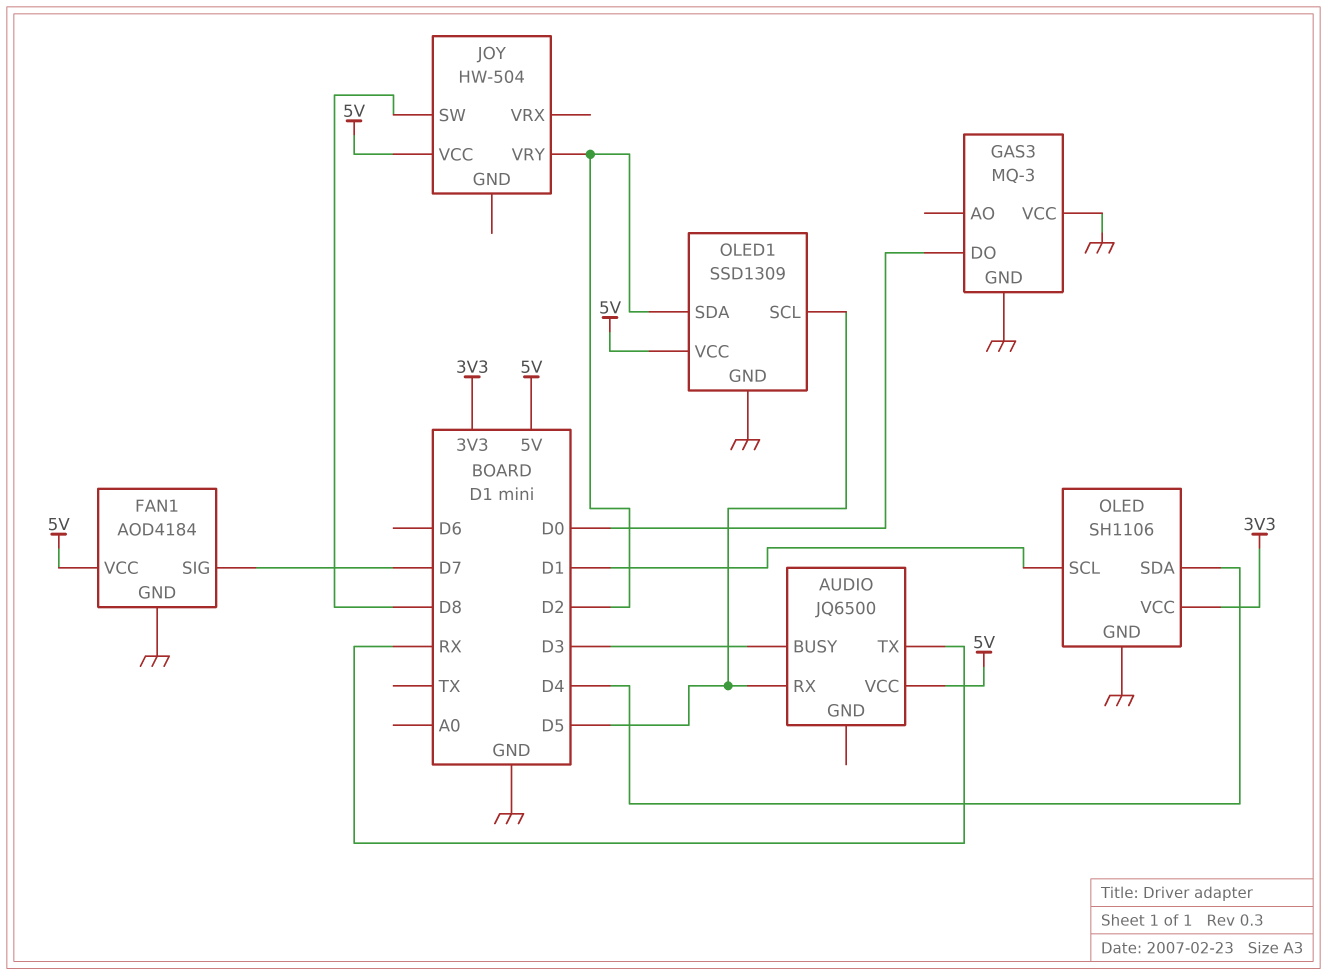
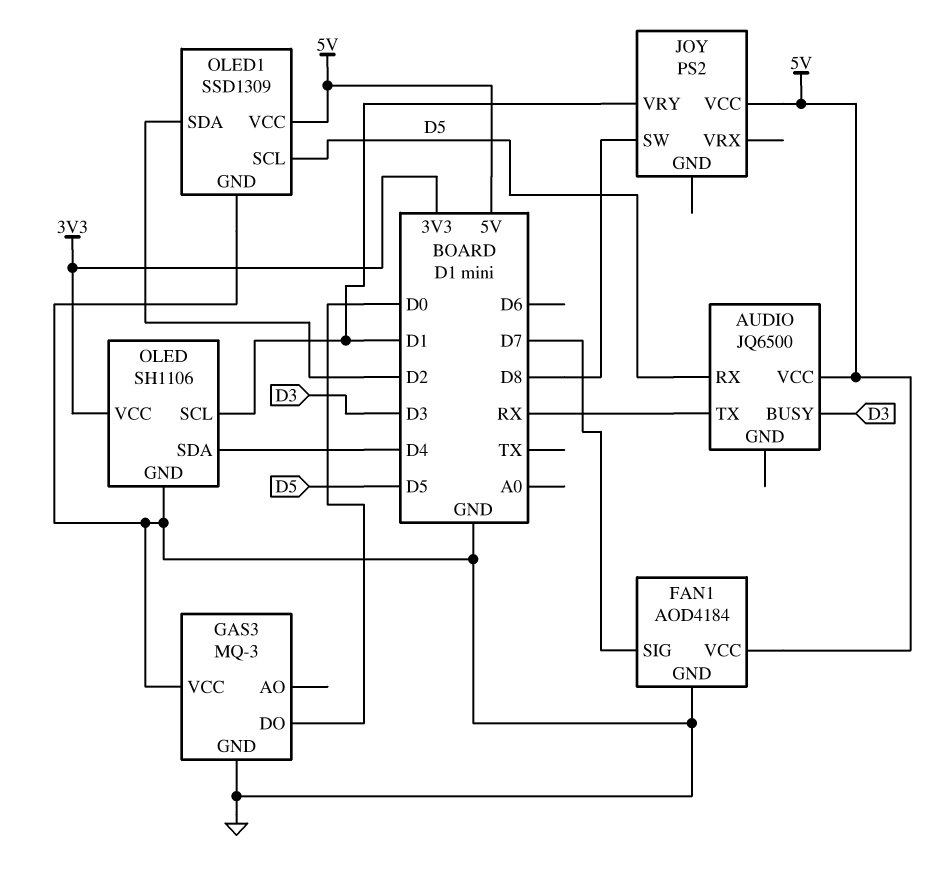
JOY: HW-504 -> PS2
JOY pin VRY: D2 -> D1

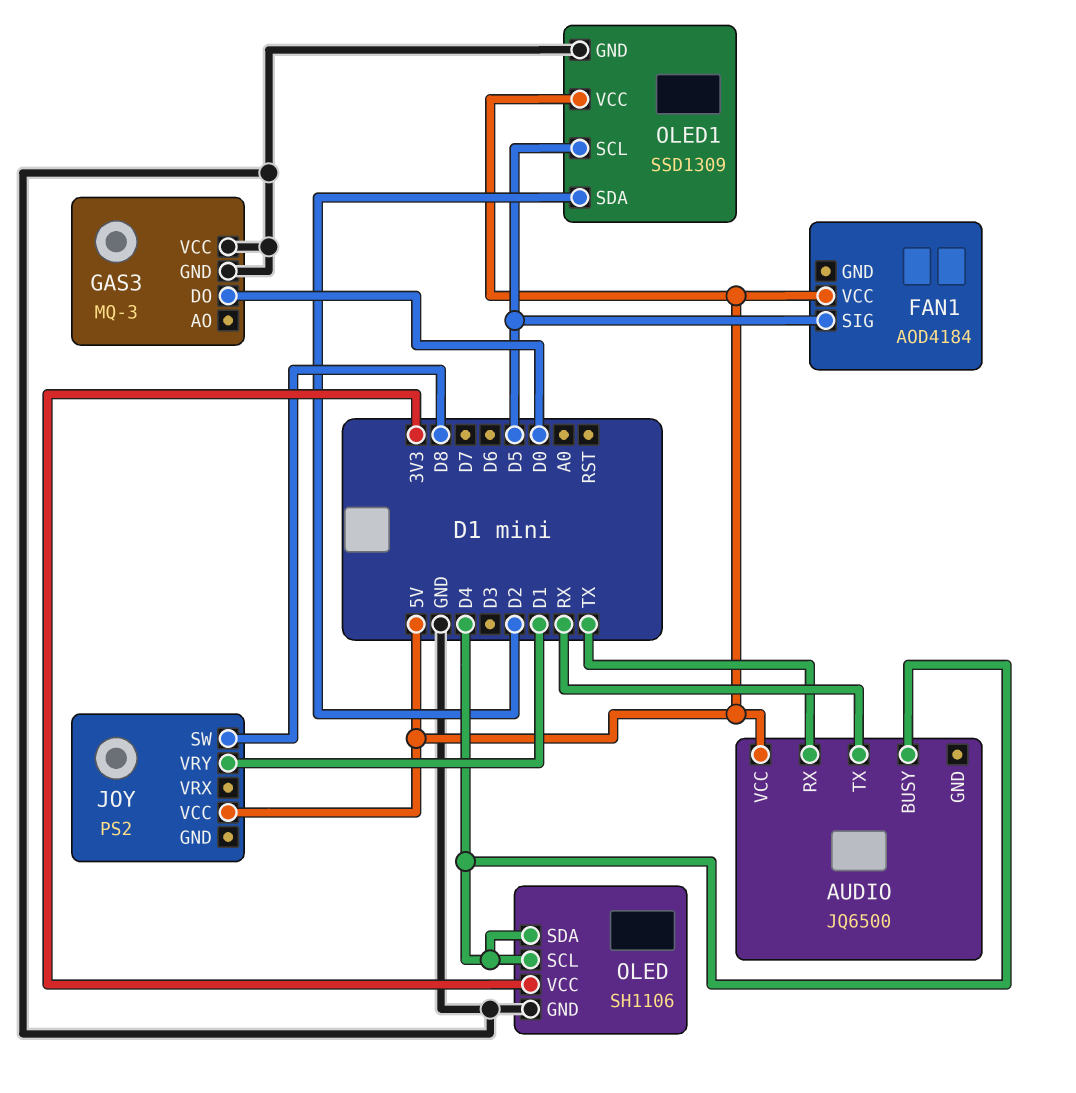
AUDIO pin BUSY: D3 -> D4
AUDIO pin RX: D5 -> TX
FAN1 pin GND: GND -> none
FAN1 pin SIG: D7 -> D5
OLED pin SCL: D1 -> D4

